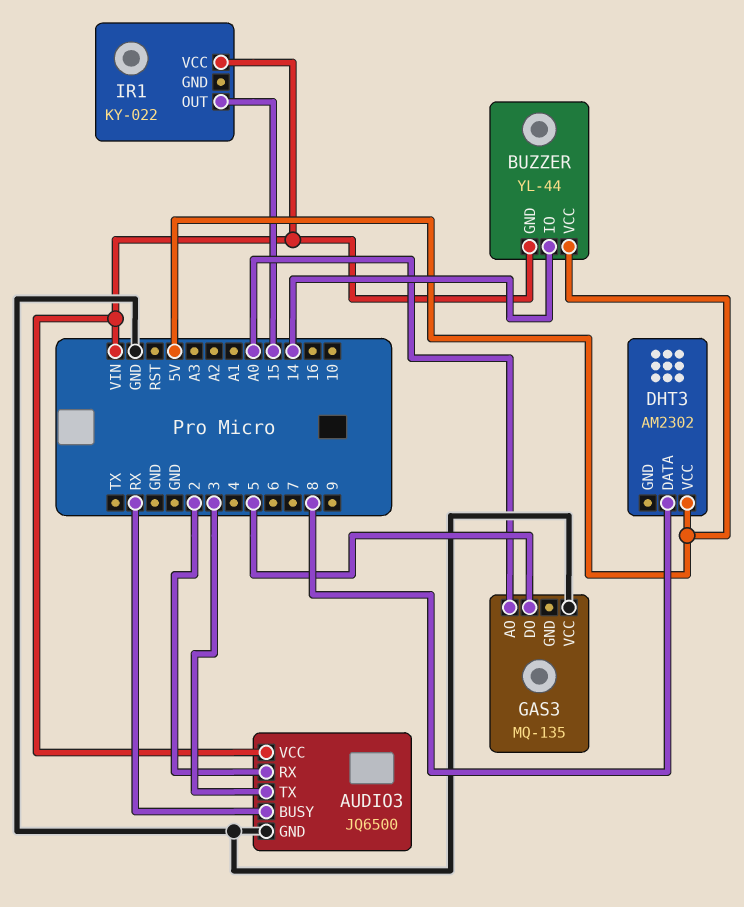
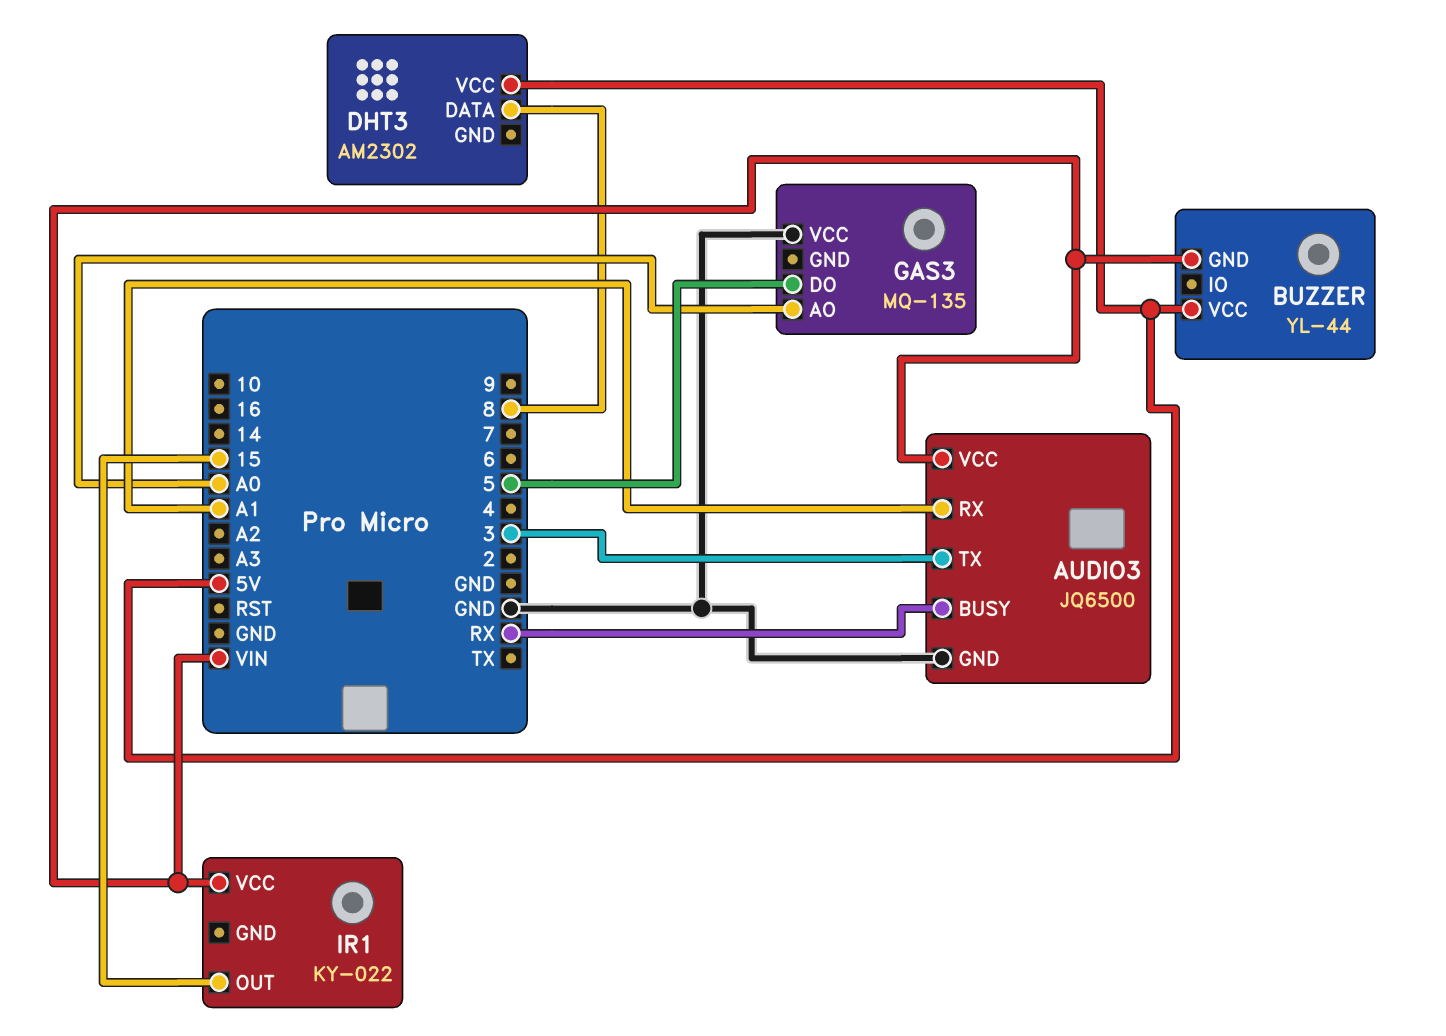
AUDIO3 pin RX: 2 -> A1
BUZZER pin IO: 14 -> none

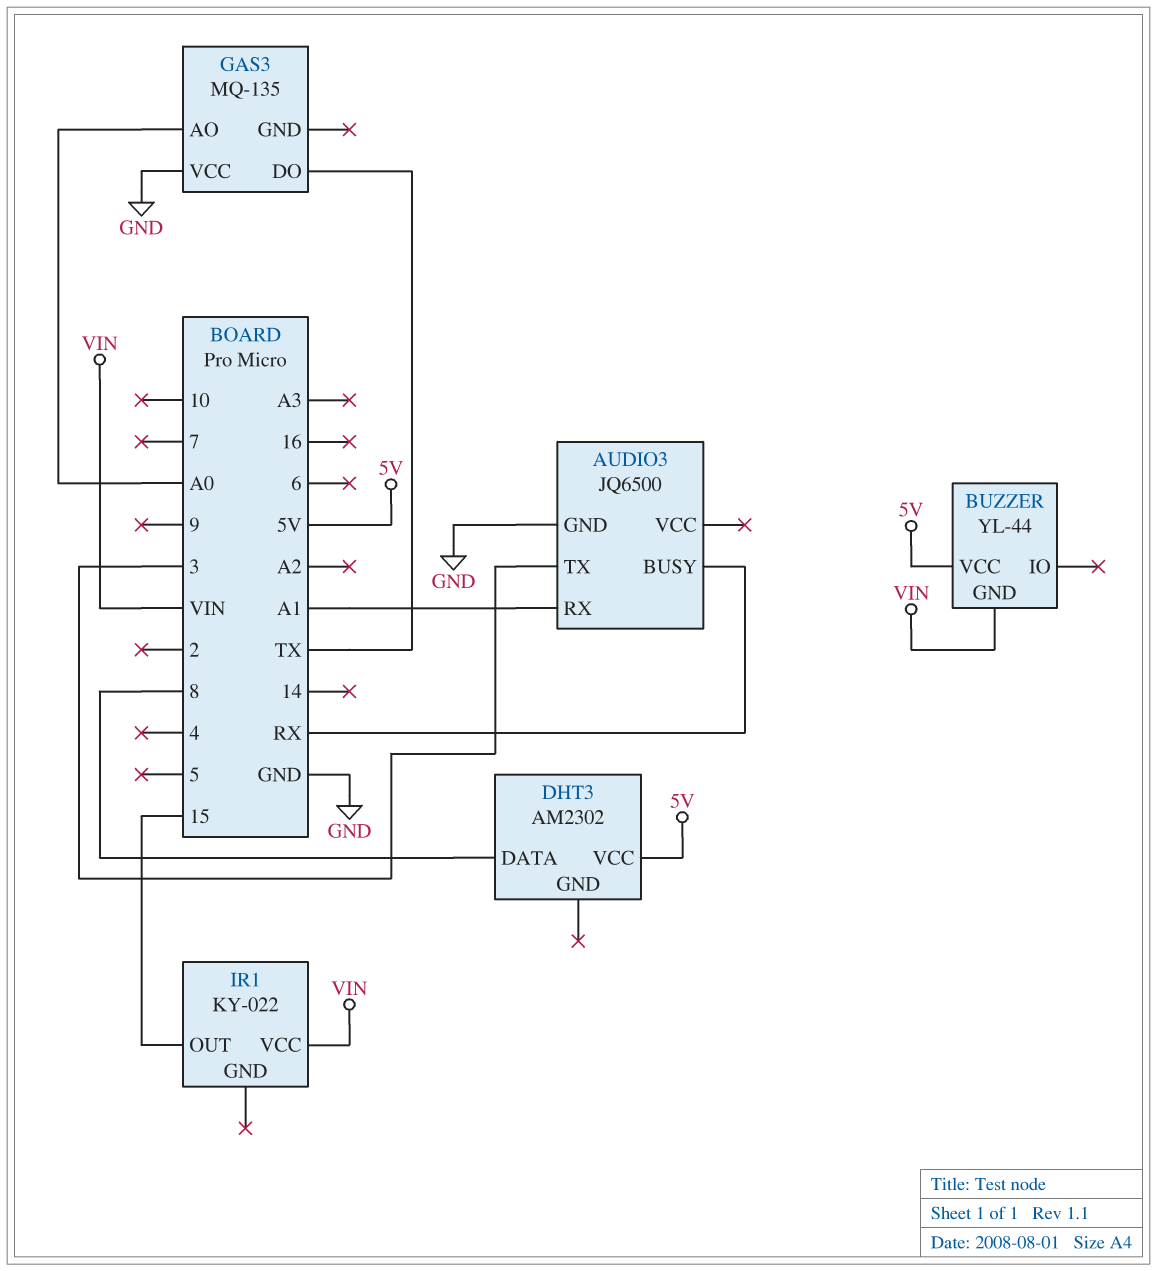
AUDIO3 pin VCC: VIN -> none
GAS3 pin DO: 5 -> TX

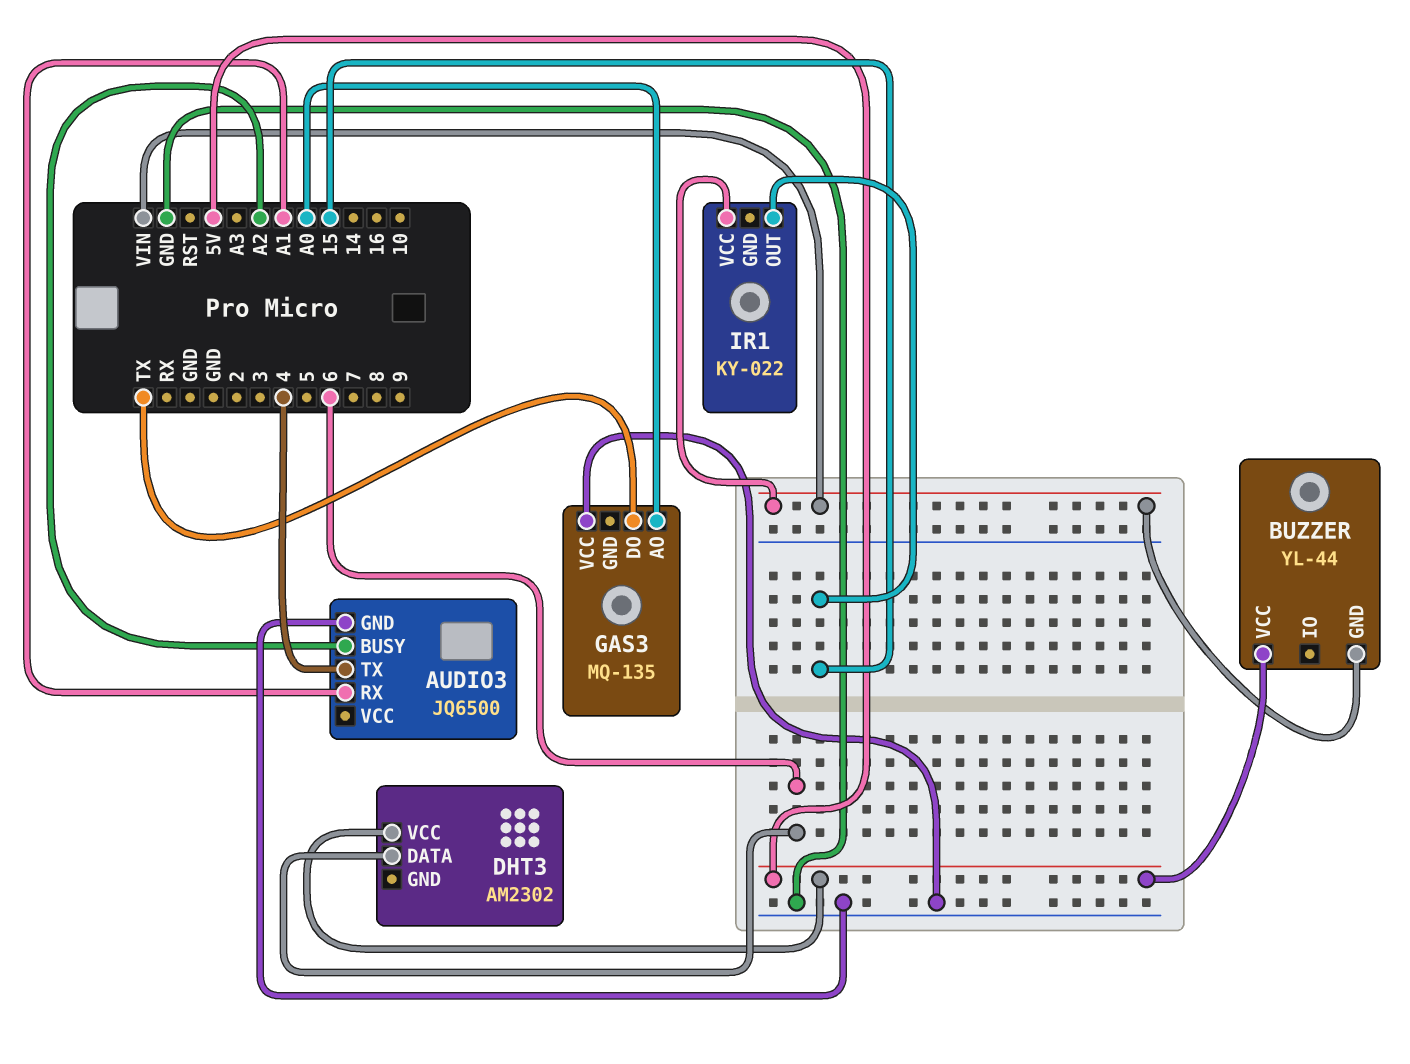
AUDIO3 pin BUSY: RX -> A2
AUDIO3 pin TX: 3 -> 4
DHT3 pin DATA: 8 -> 6

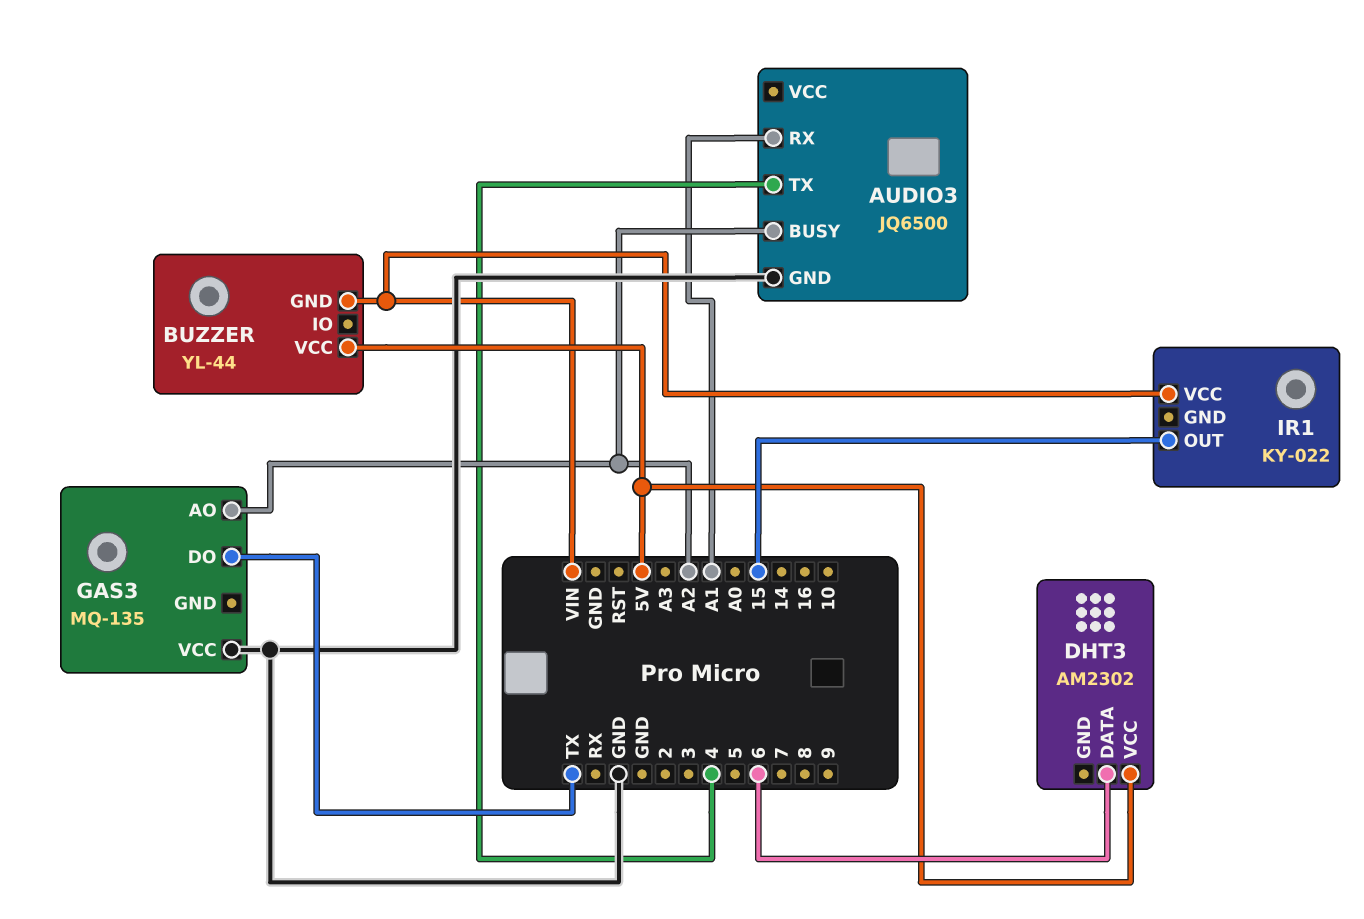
GAS3 pin AO: A0 -> A2

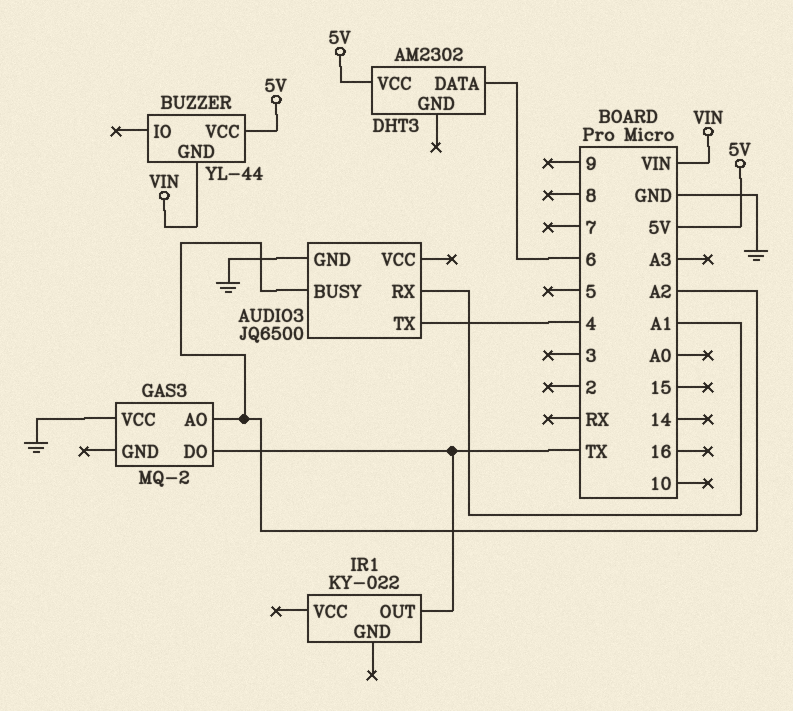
GAS3: MQ-135 -> MQ-2
IR1 pin OUT: 15 -> TX
IR1 pin VCC: VIN -> none

